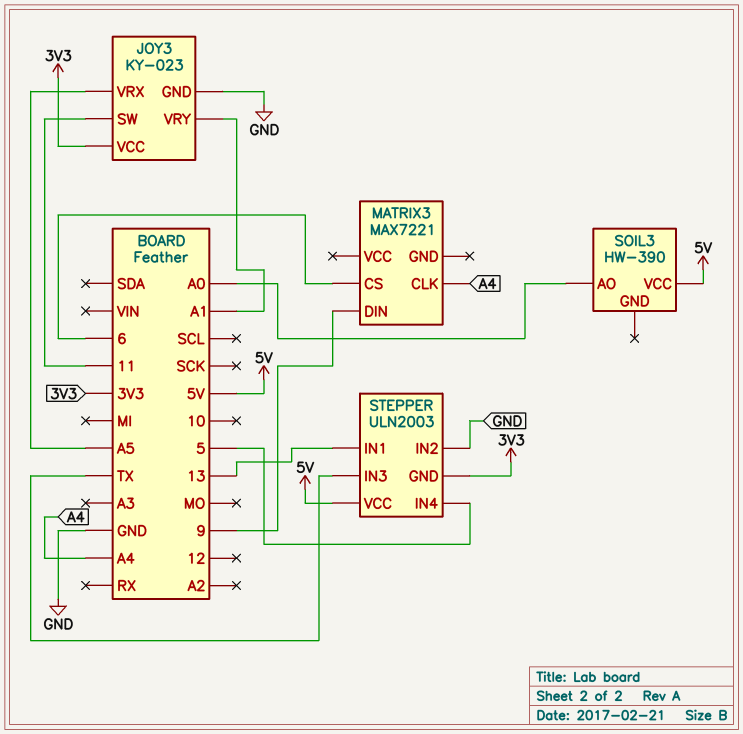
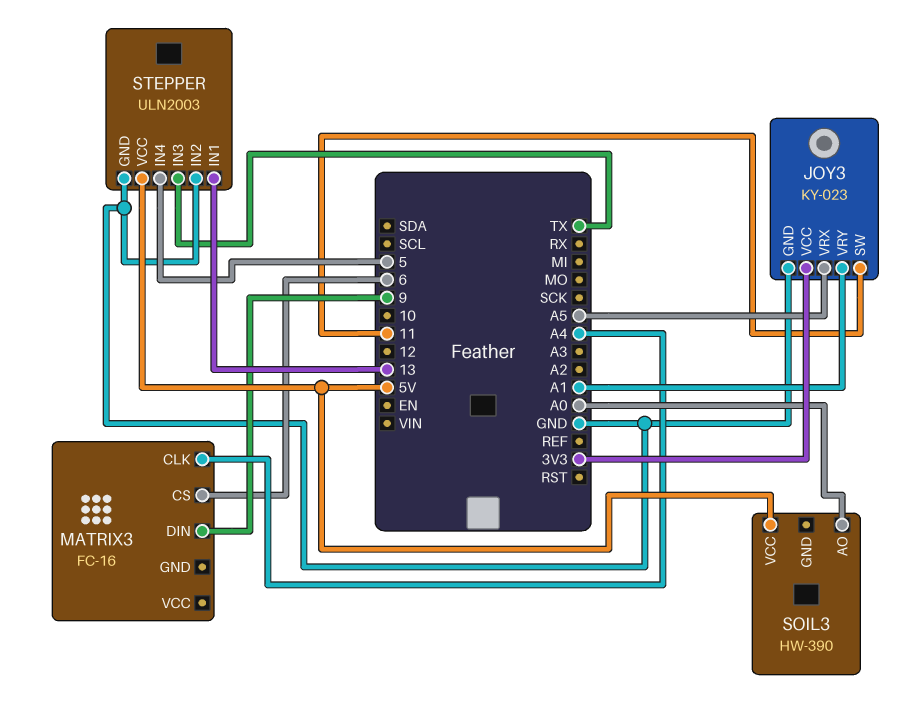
MATRIX3: MAX7221 -> FC-16
STEPPER pin GND: 3V3 -> GND

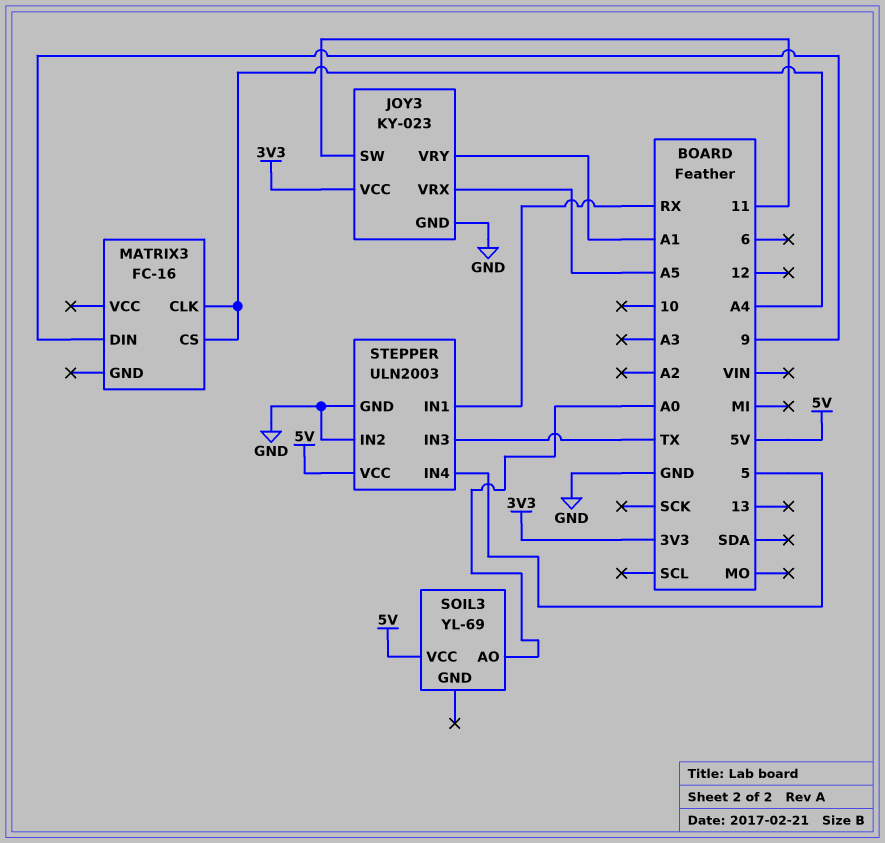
MATRIX3 pin CS: 6 -> A4
SOIL3: HW-390 -> YL-69
STEPPER pin IN1: 13 -> RX

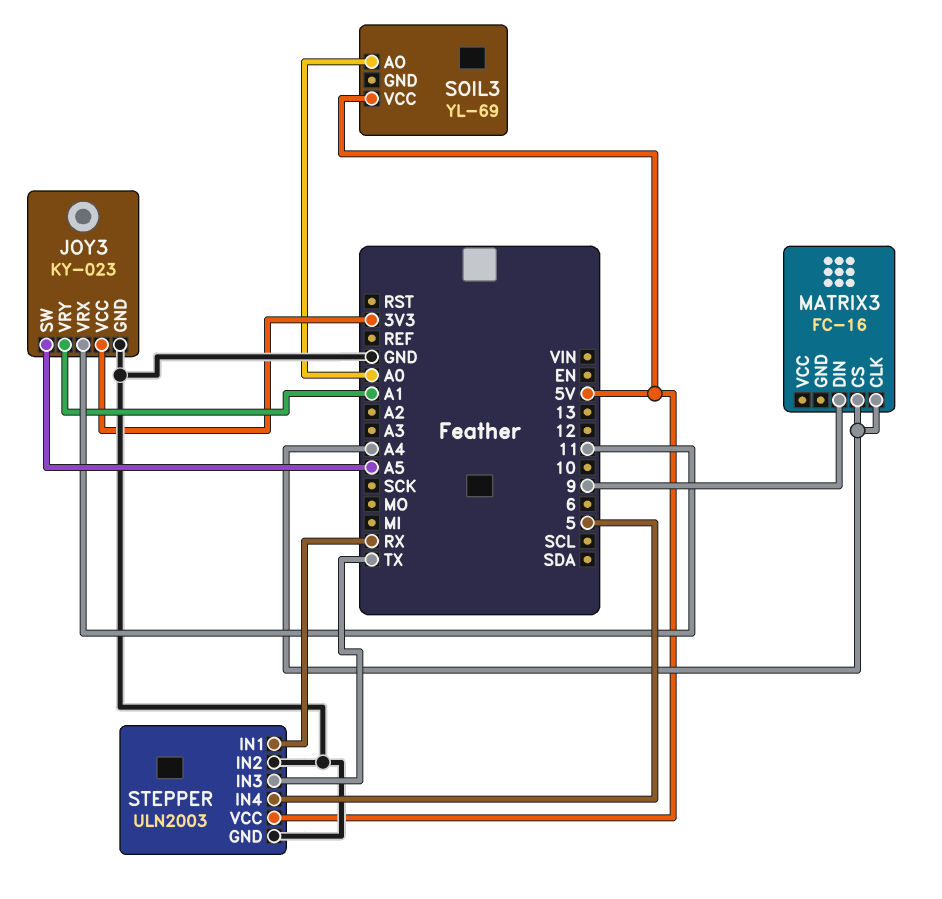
JOY3 pin SW: 11 -> A5
JOY3 pin VRX: A5 -> 11

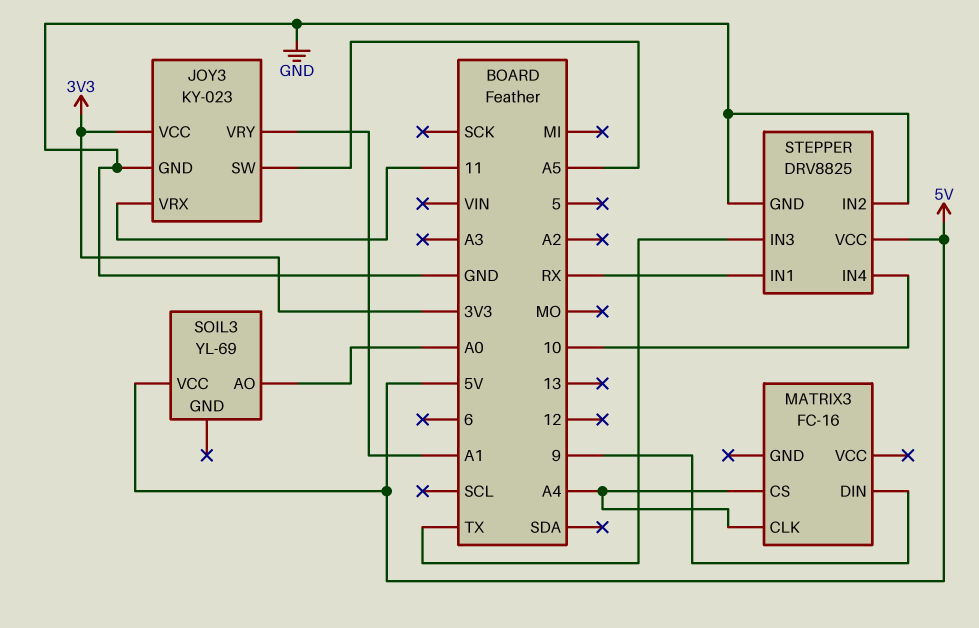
STEPPER: ULN2003 -> DRV8825
STEPPER pin IN4: 5 -> 10

